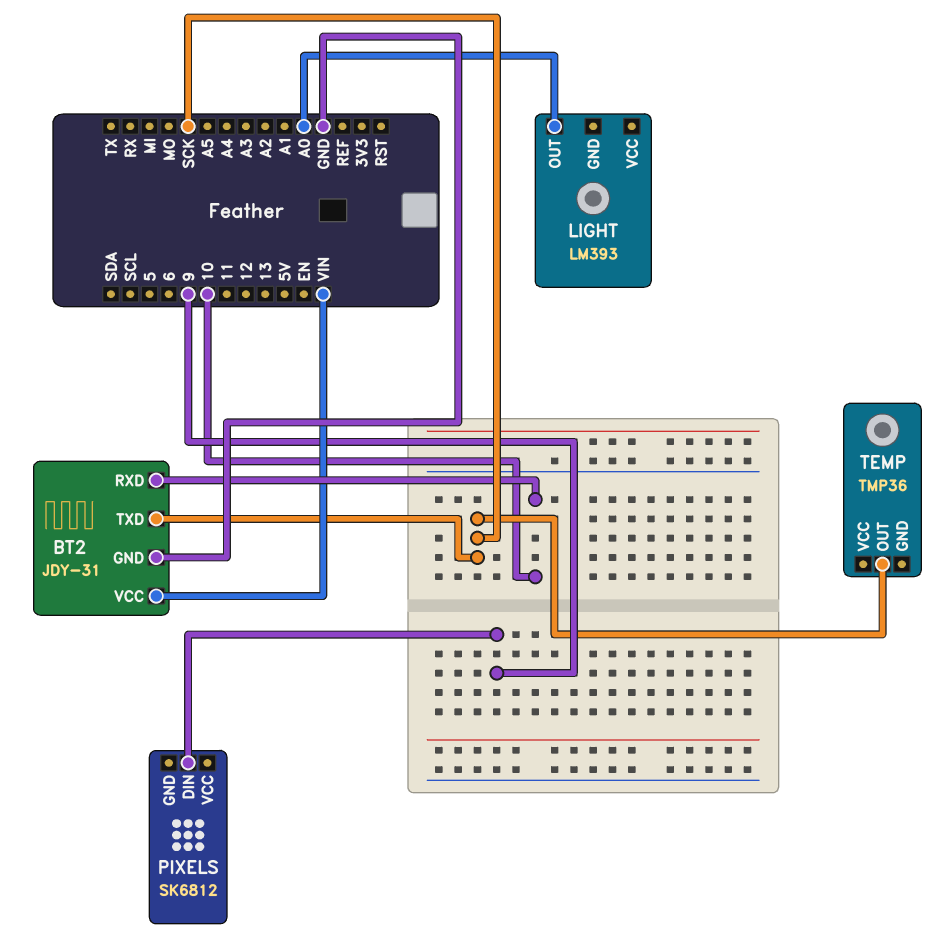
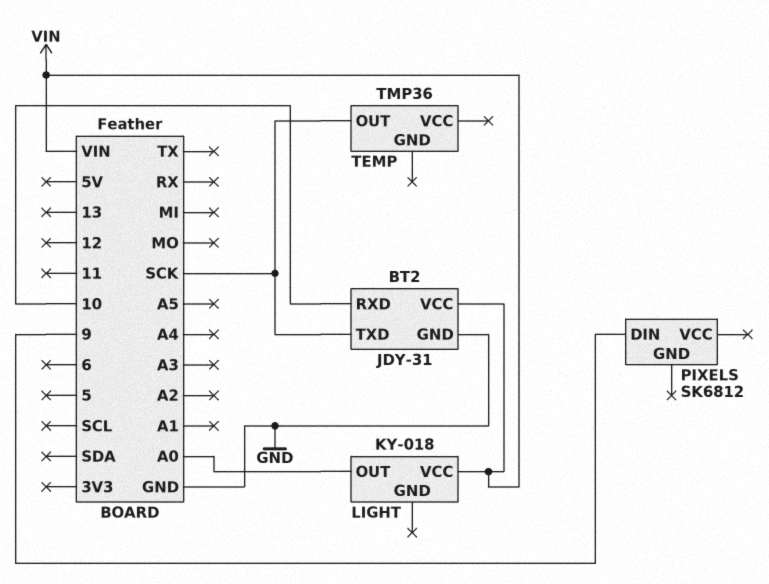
LIGHT: LM393 -> KY-018
LIGHT pin VCC: none -> VIN

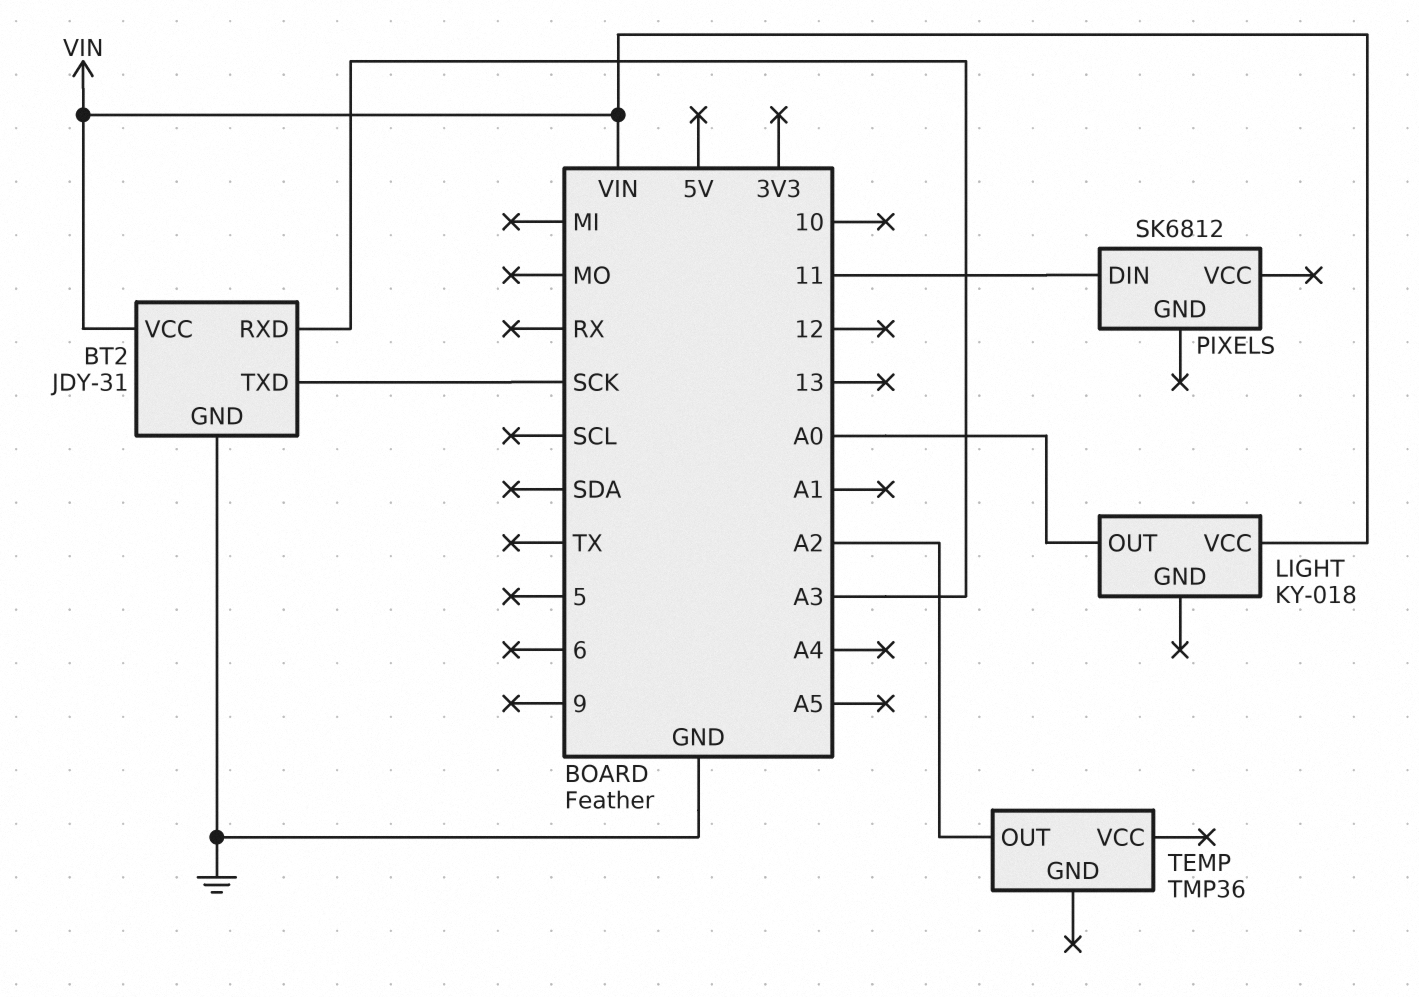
BT2 pin RXD: 10 -> A3
PIXELS pin DIN: 9 -> 11
TEMP pin OUT: SCK -> A2

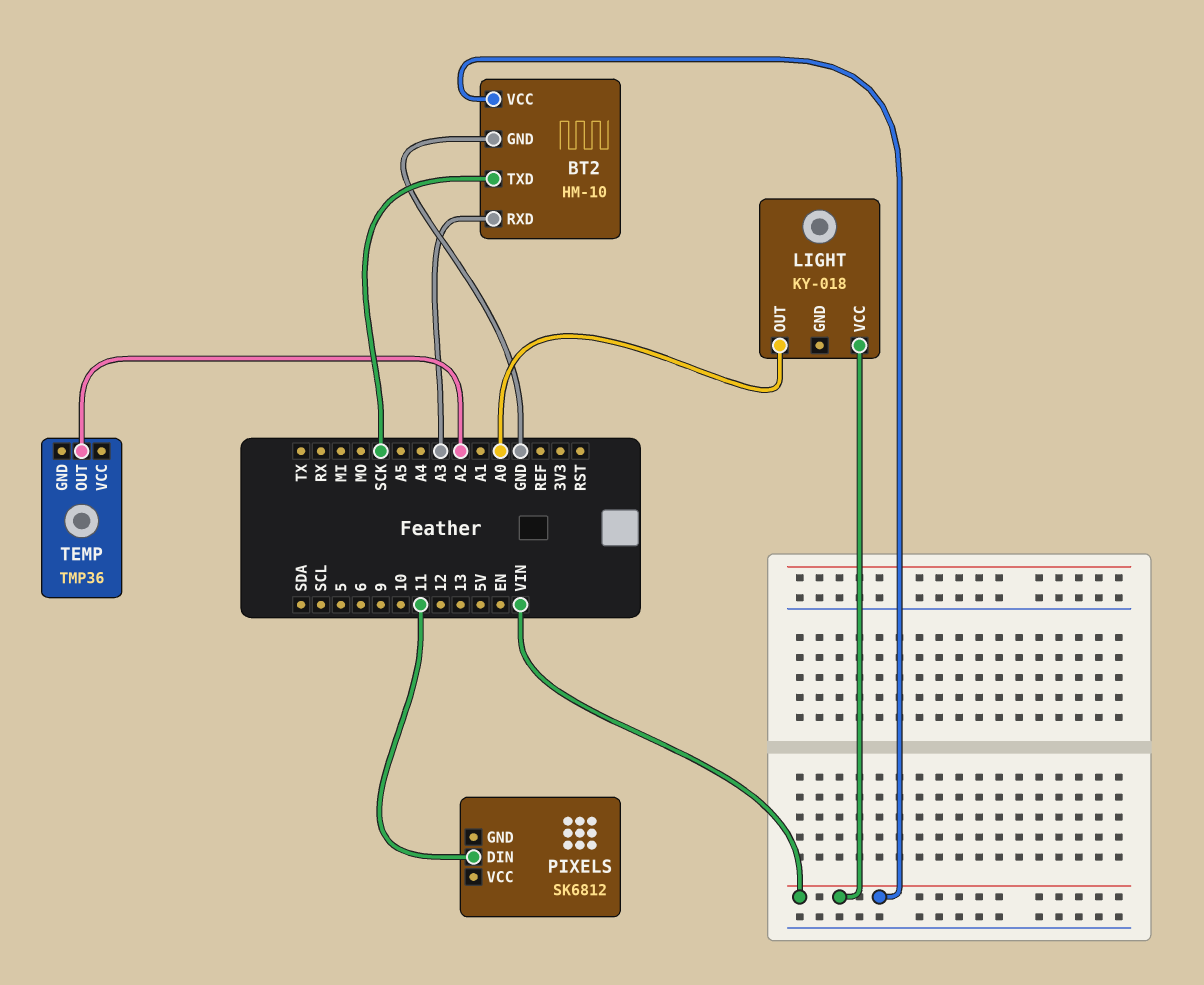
BT2: JDY-31 -> HM-10

